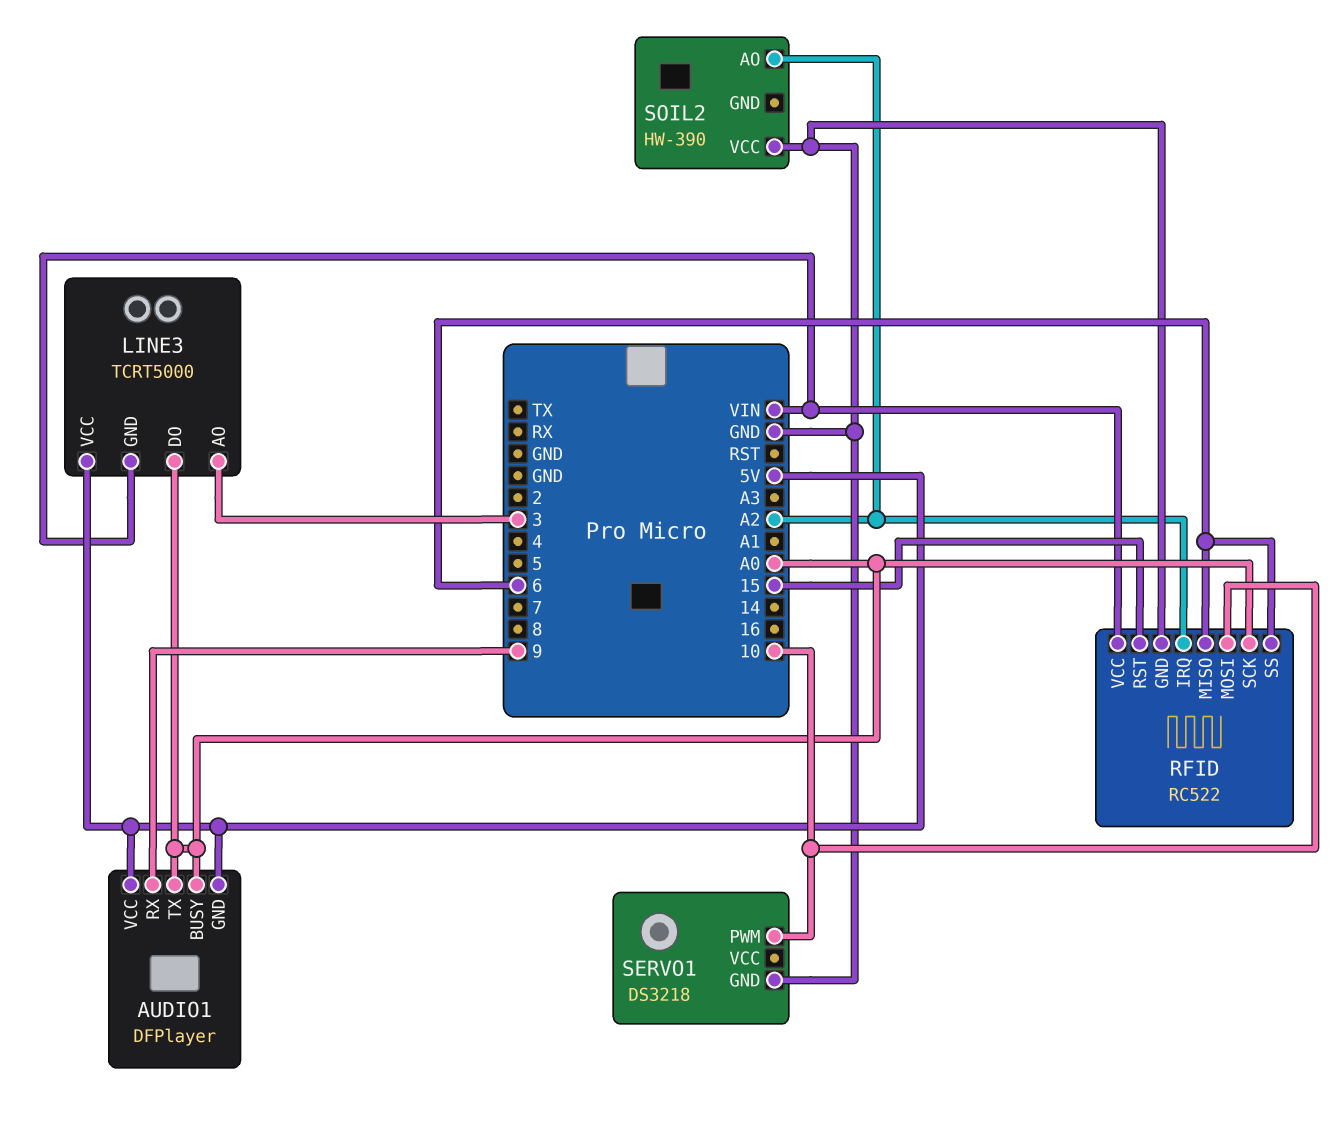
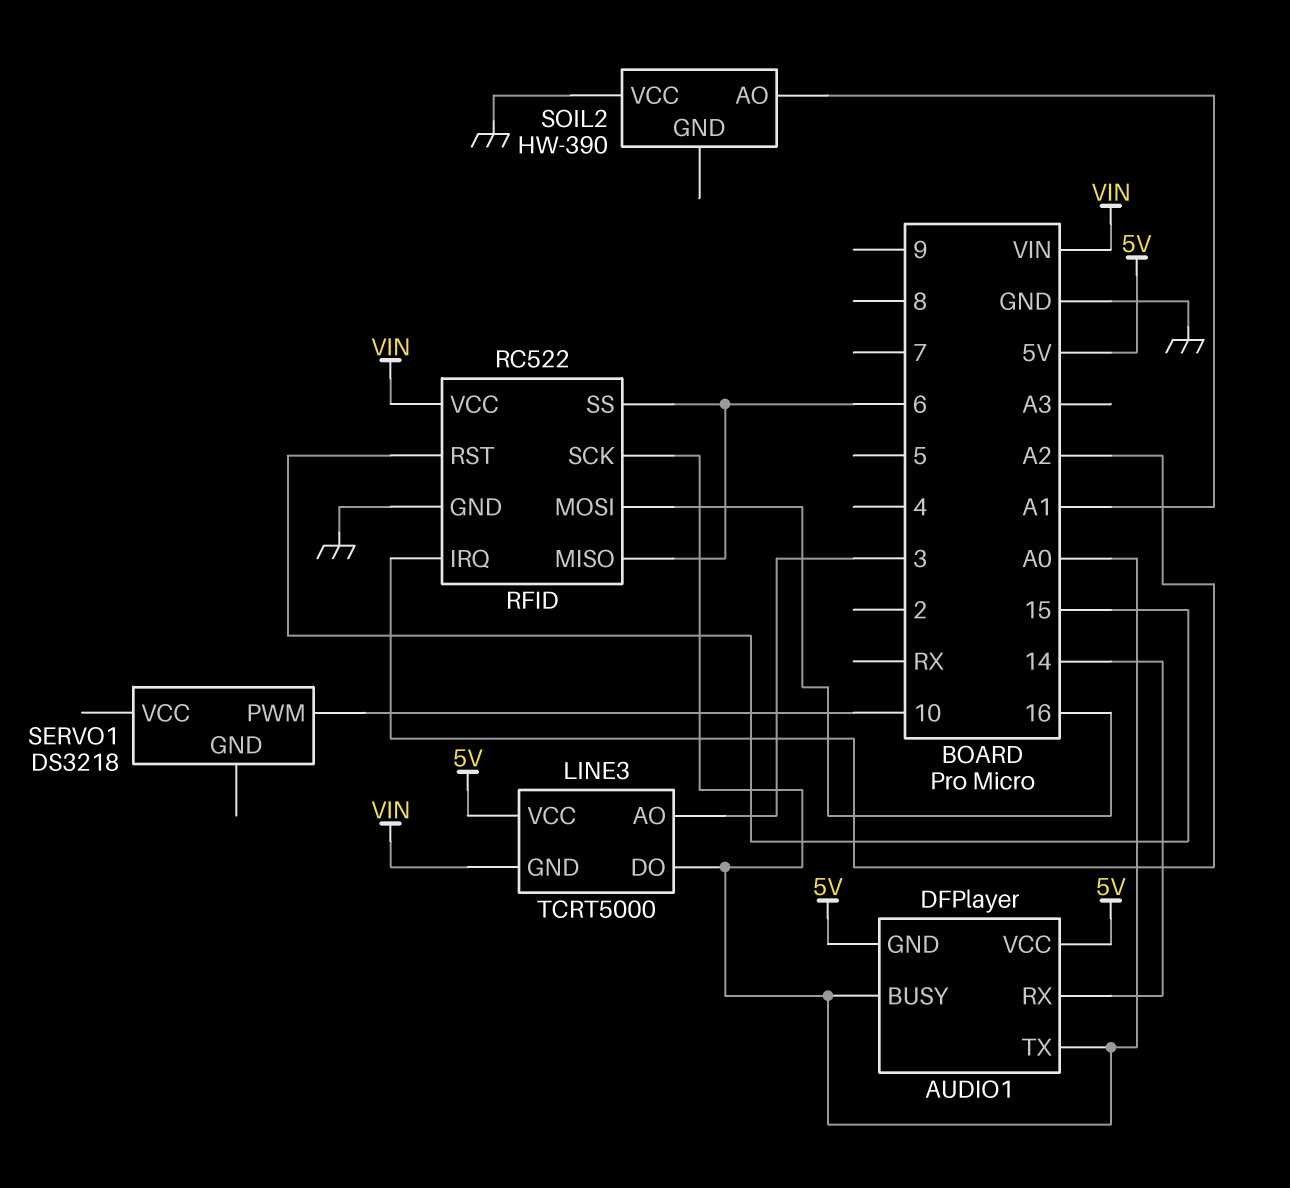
AUDIO1 pin RX: 9 -> 14
RFID pin MOSI: 10 -> 16
SERVO1 pin GND: GND -> none
SOIL2 pin AO: A2 -> A1

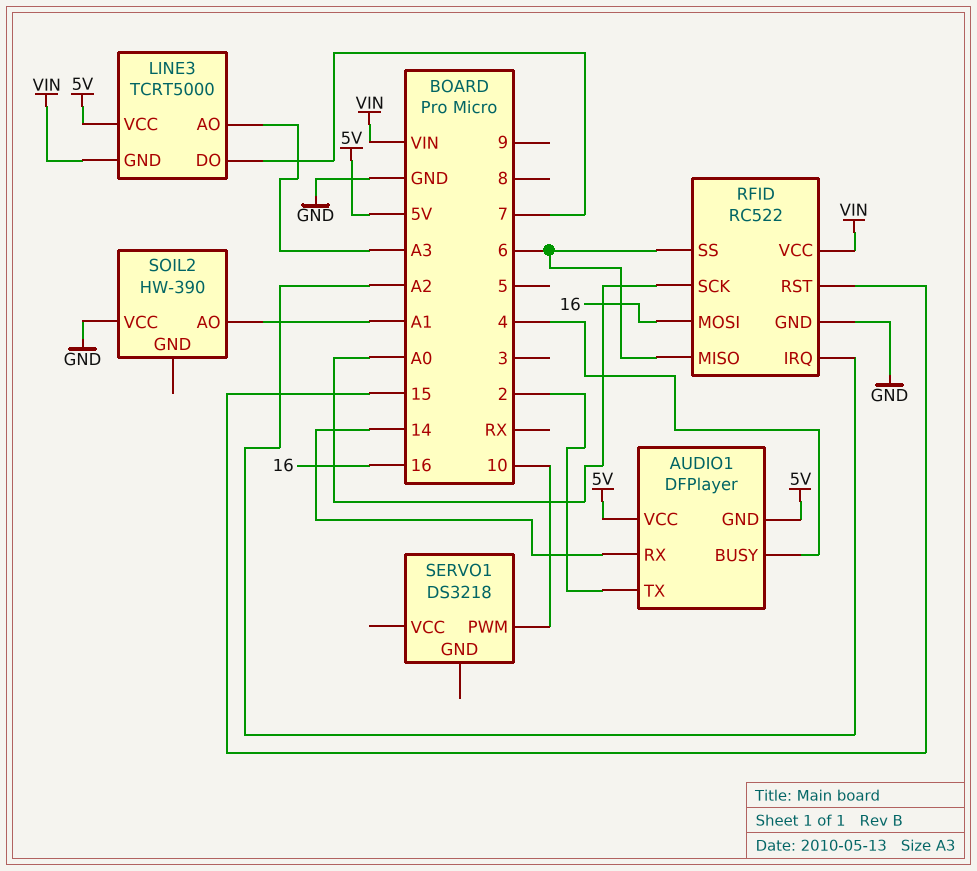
AUDIO1 pin BUSY: A0 -> 4
AUDIO1 pin TX: A0 -> 2
LINE3 pin AO: 3 -> A3
LINE3 pin DO: A0 -> 7

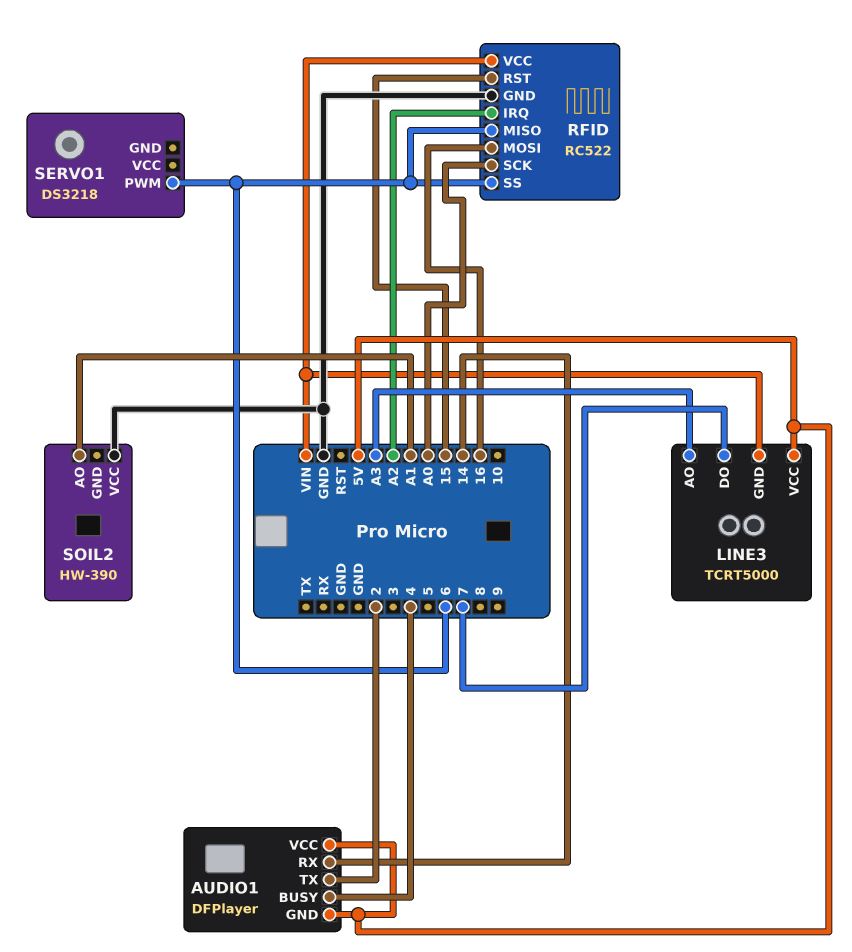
SERVO1 pin PWM: 10 -> 6

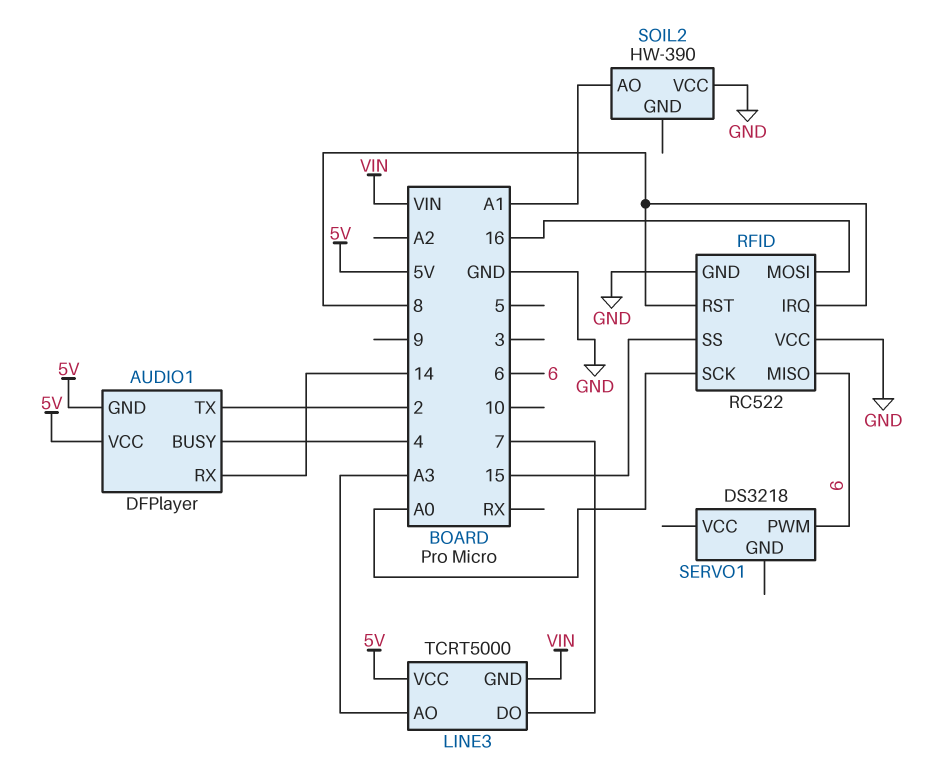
RFID pin IRQ: A2 -> 8
RFID pin RST: 15 -> 8
RFID pin SS: 6 -> 15
RFID pin VCC: VIN -> GND

